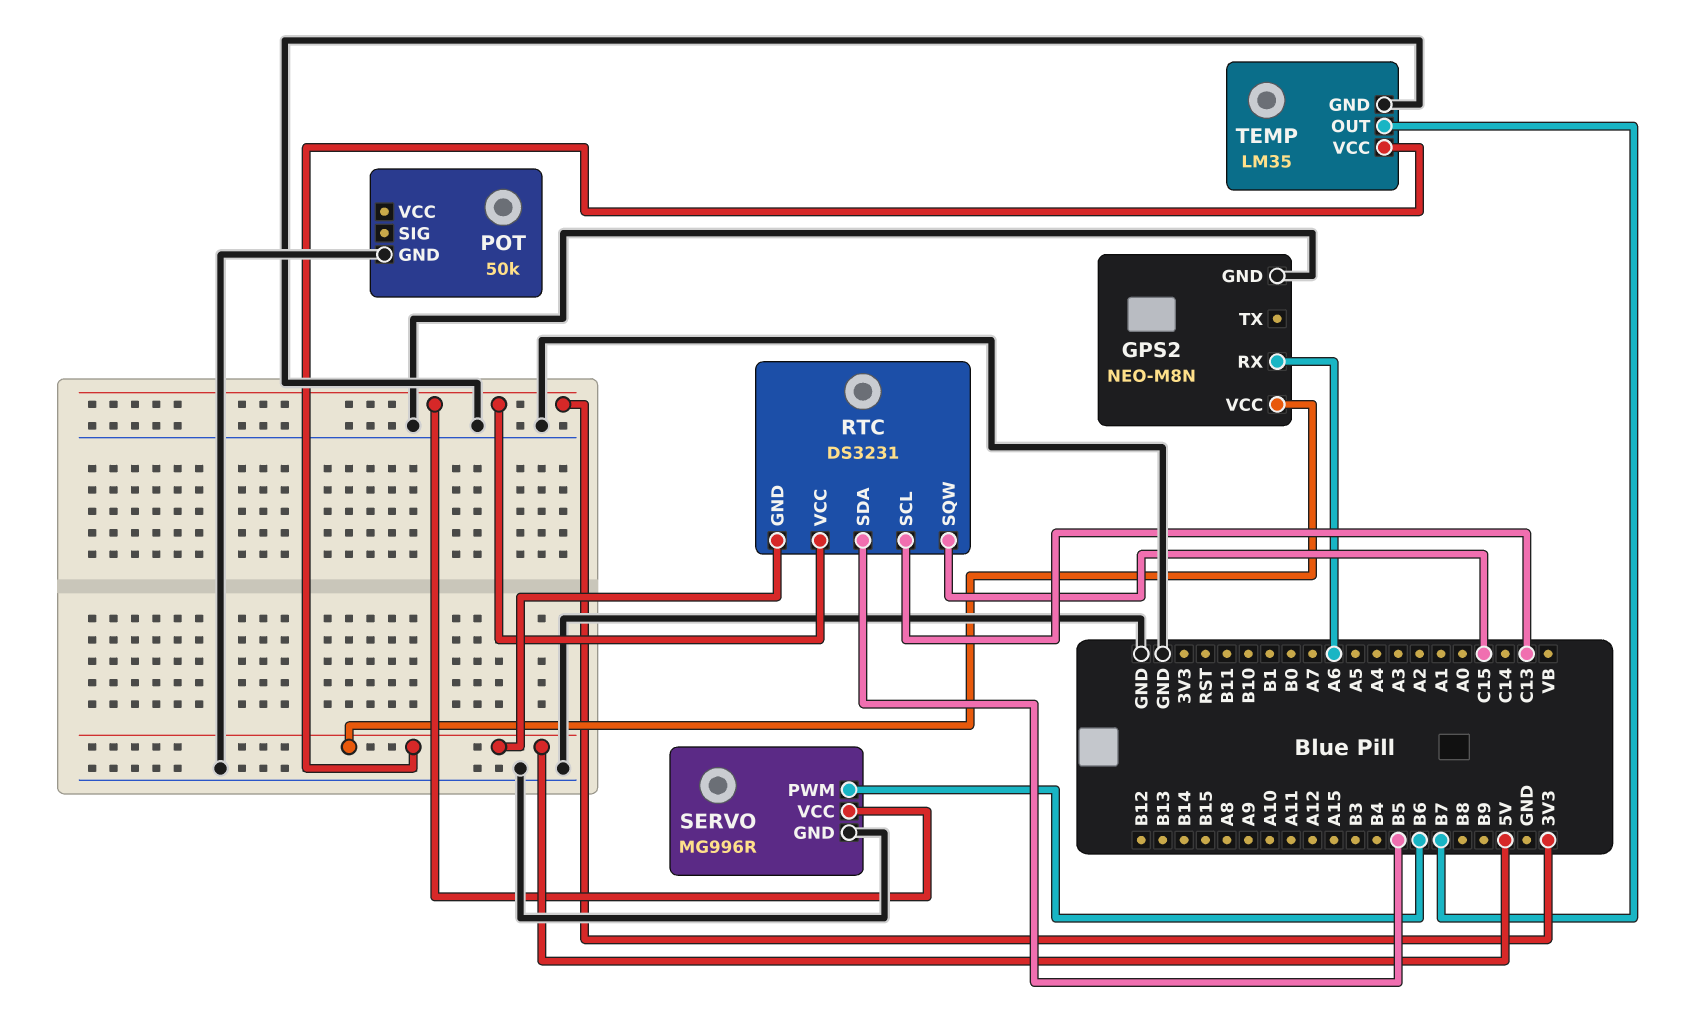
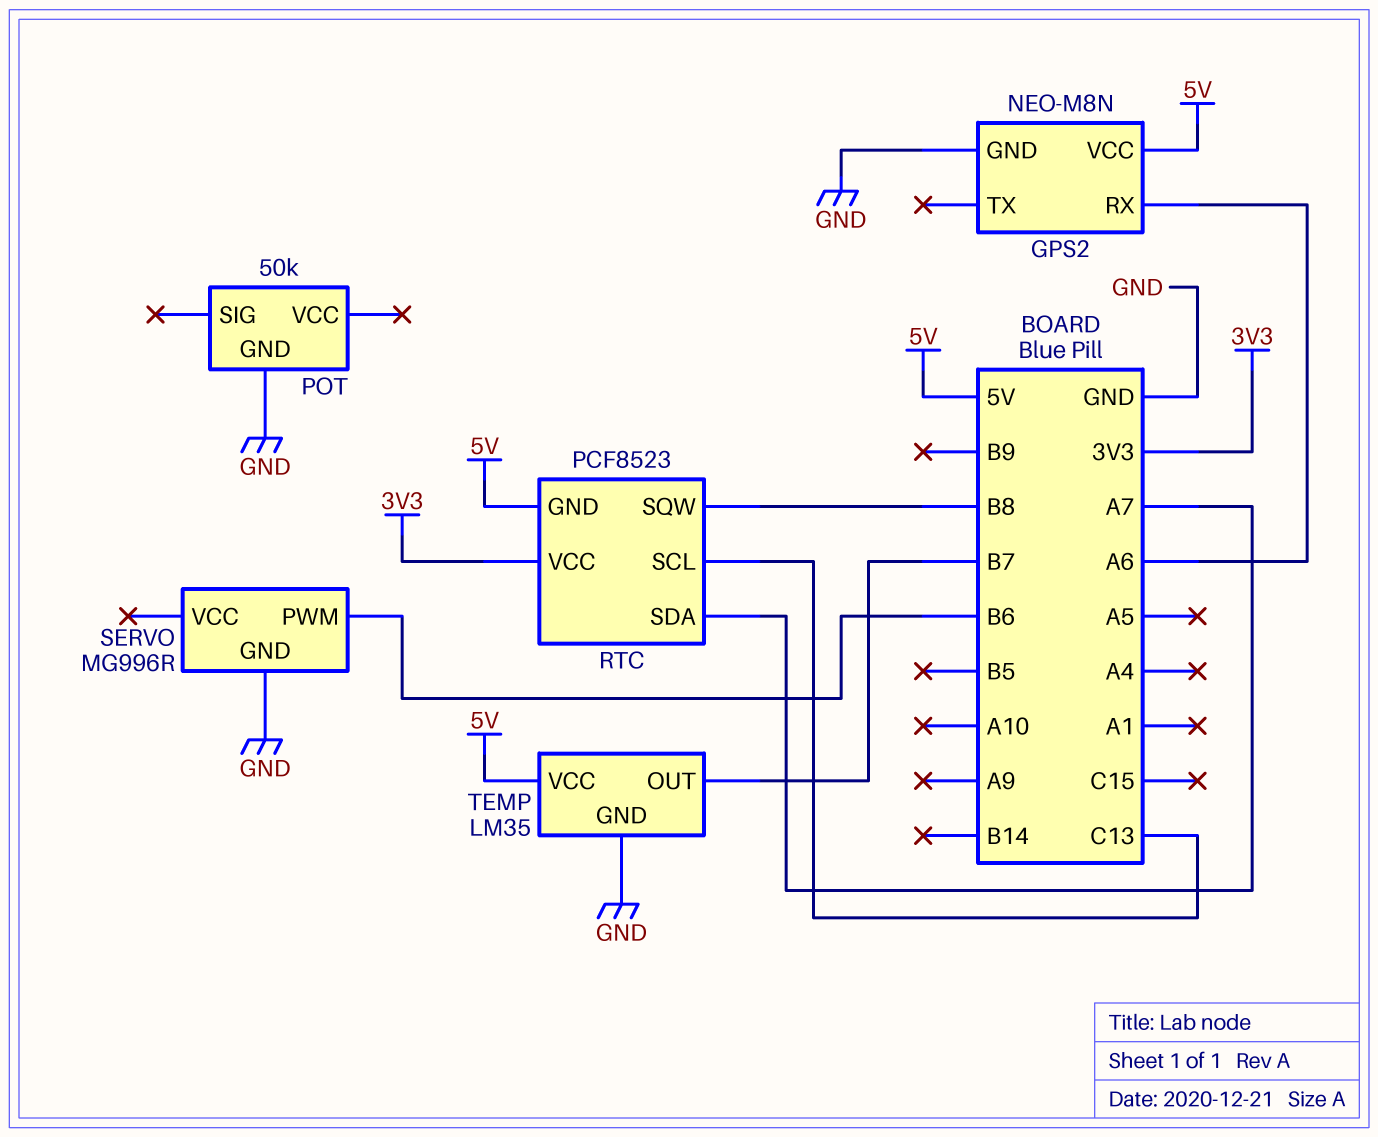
RTC: DS3231 -> PCF8523
RTC pin SDA: B5 -> A7
RTC pin SQW: C15 -> B8
SERVO pin VCC: 3V3 -> none

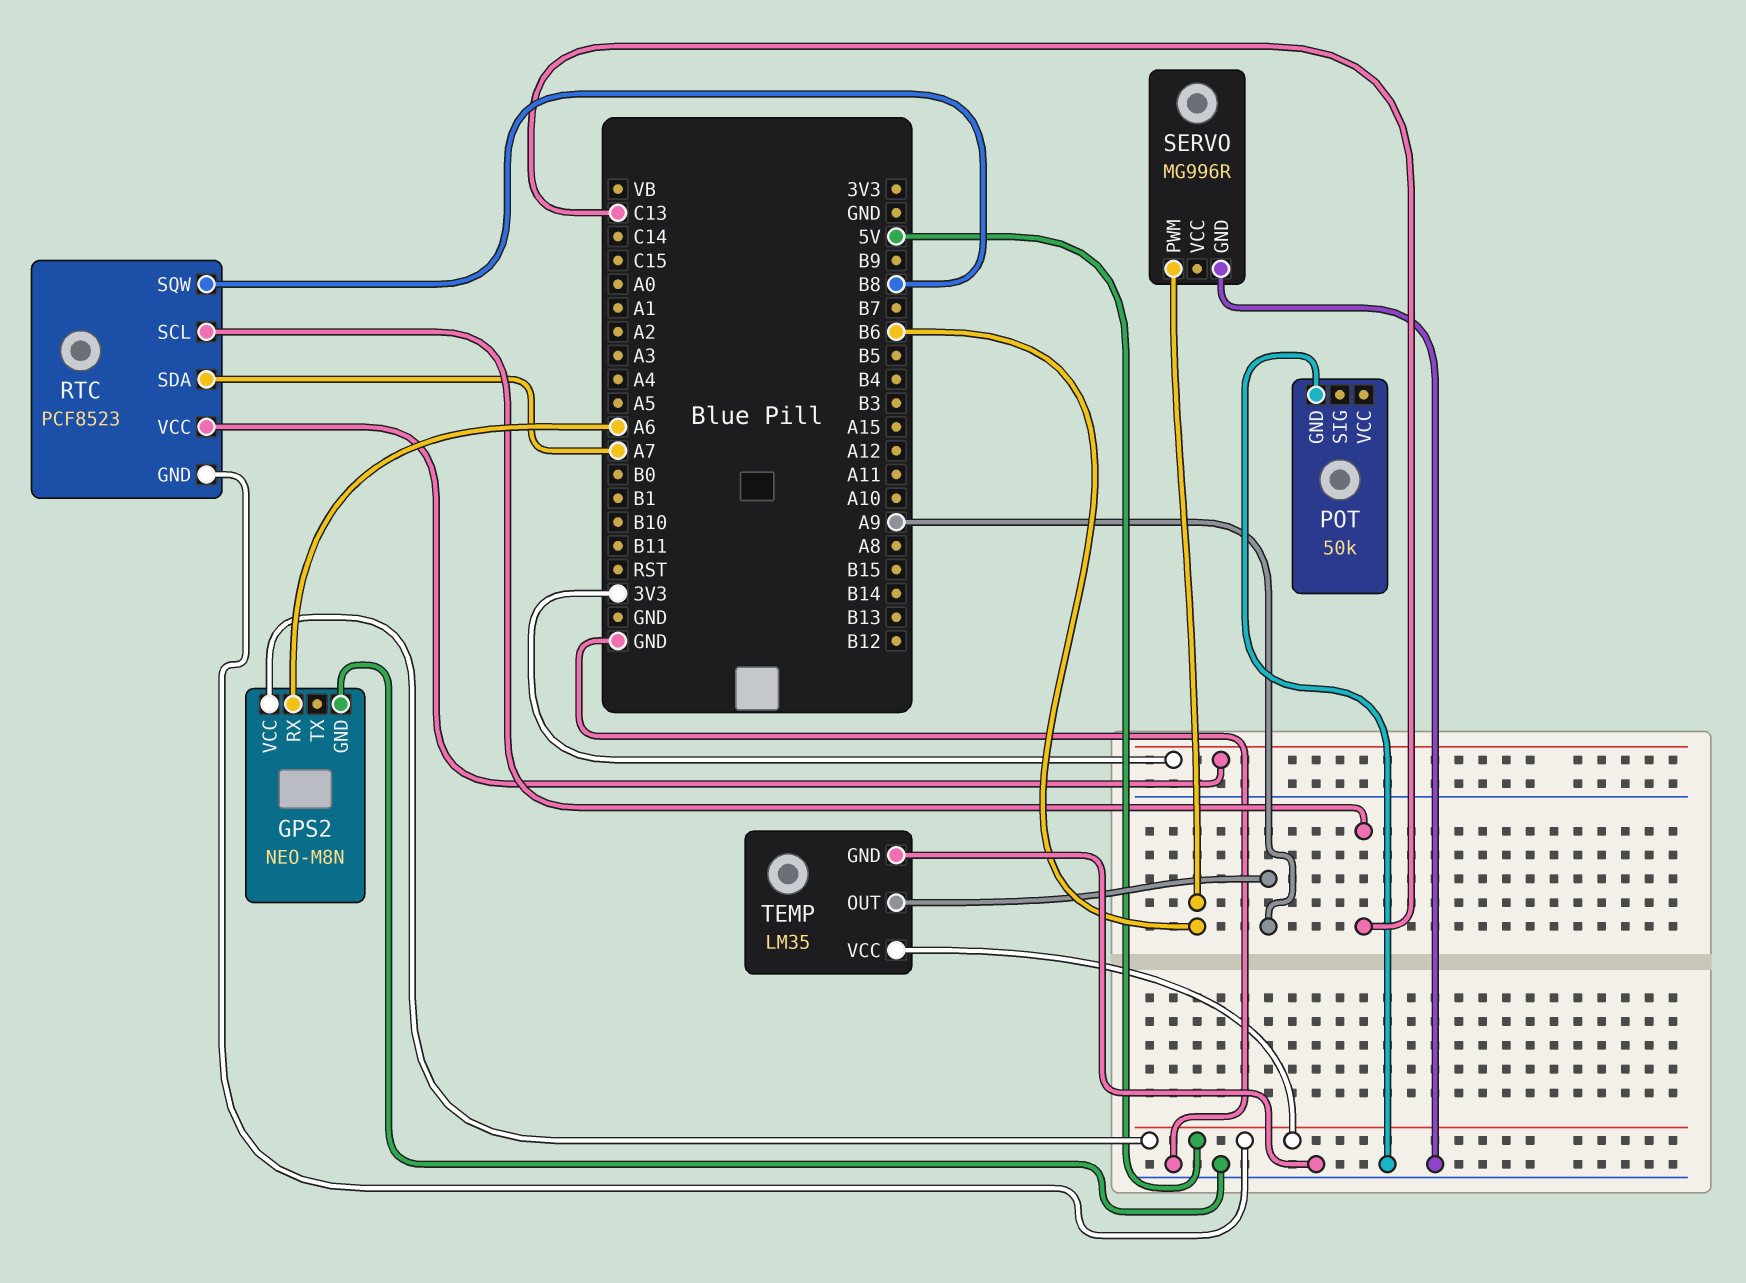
TEMP pin OUT: B7 -> A9

